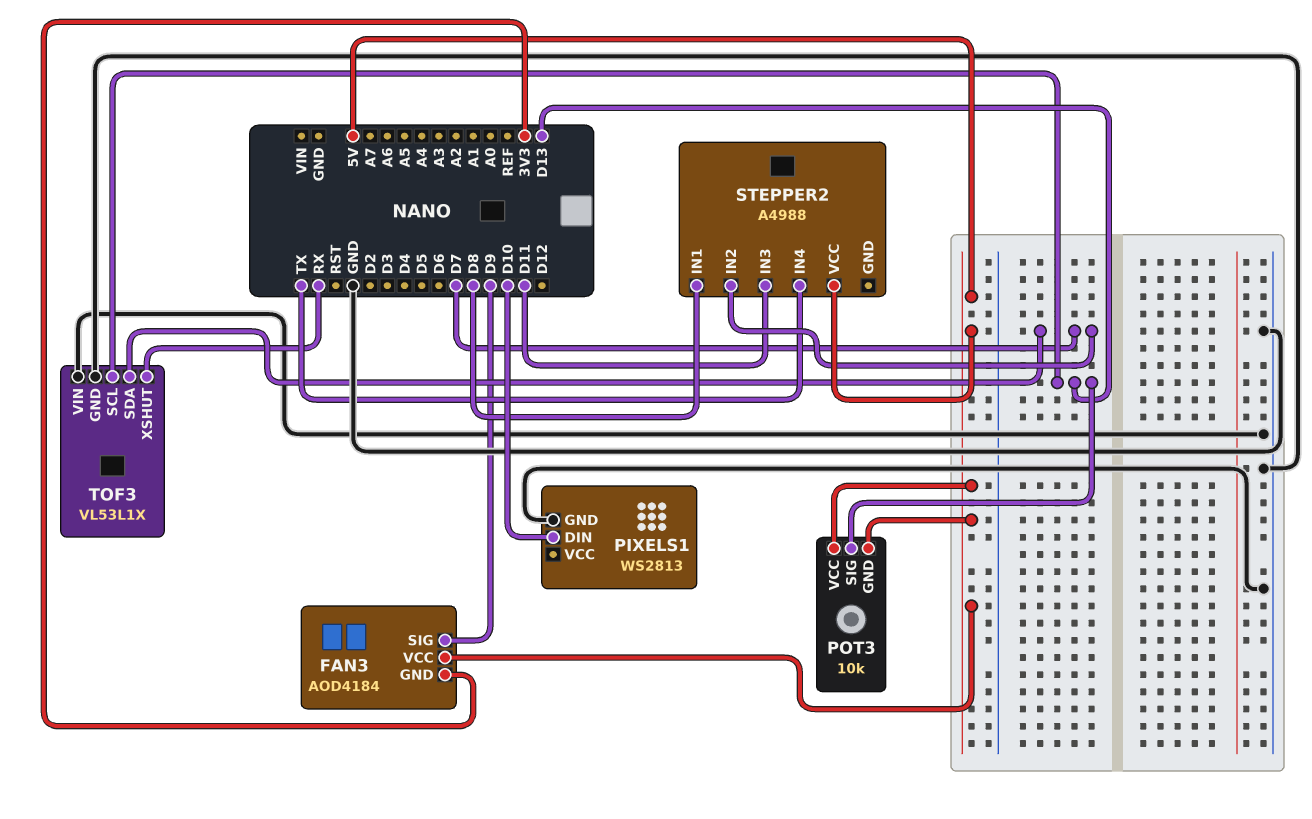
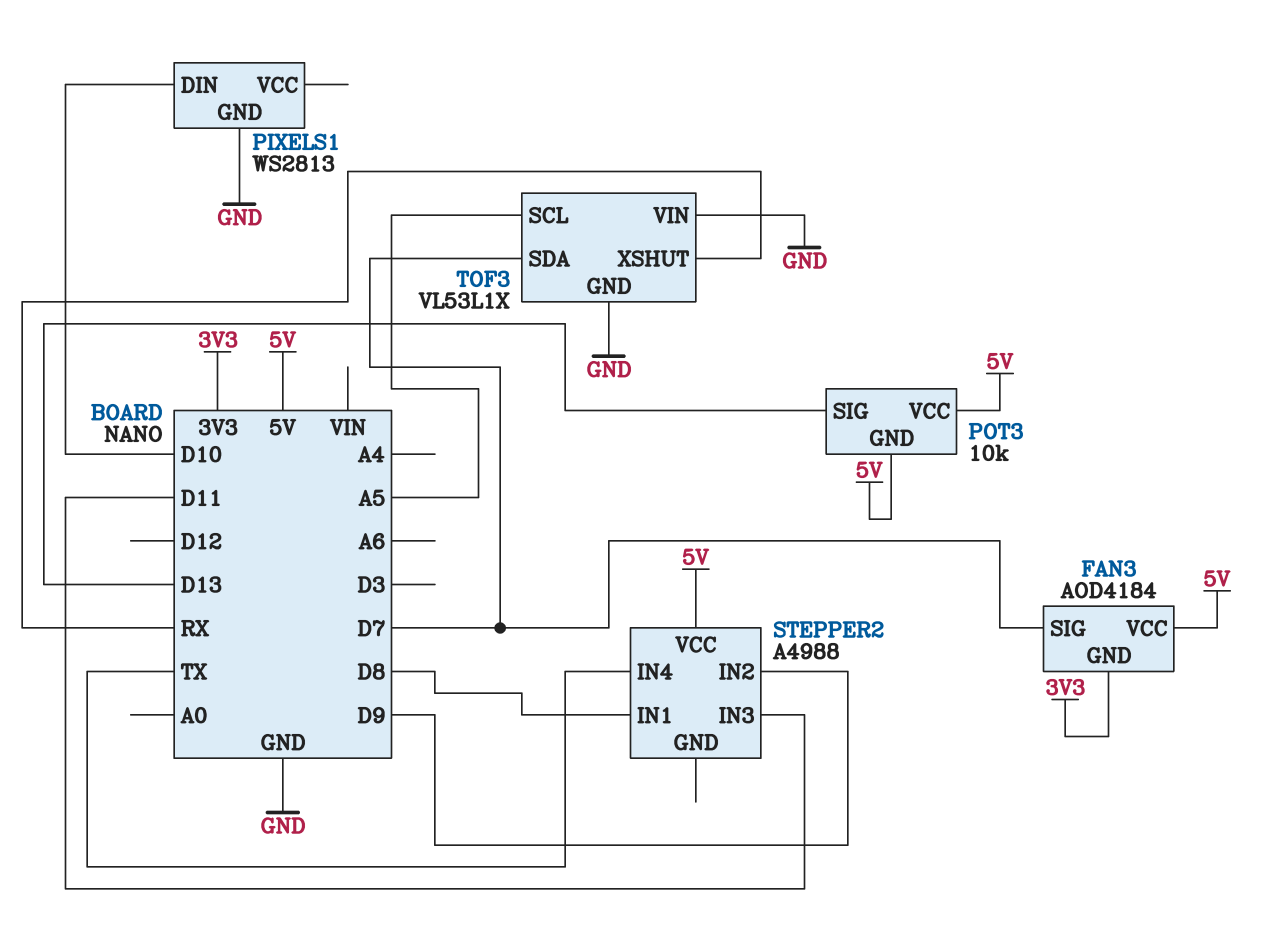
FAN3 pin SIG: D9 -> D7
STEPPER2 pin IN2: D7 -> D9
TOF3 pin SCL: D13 -> A5

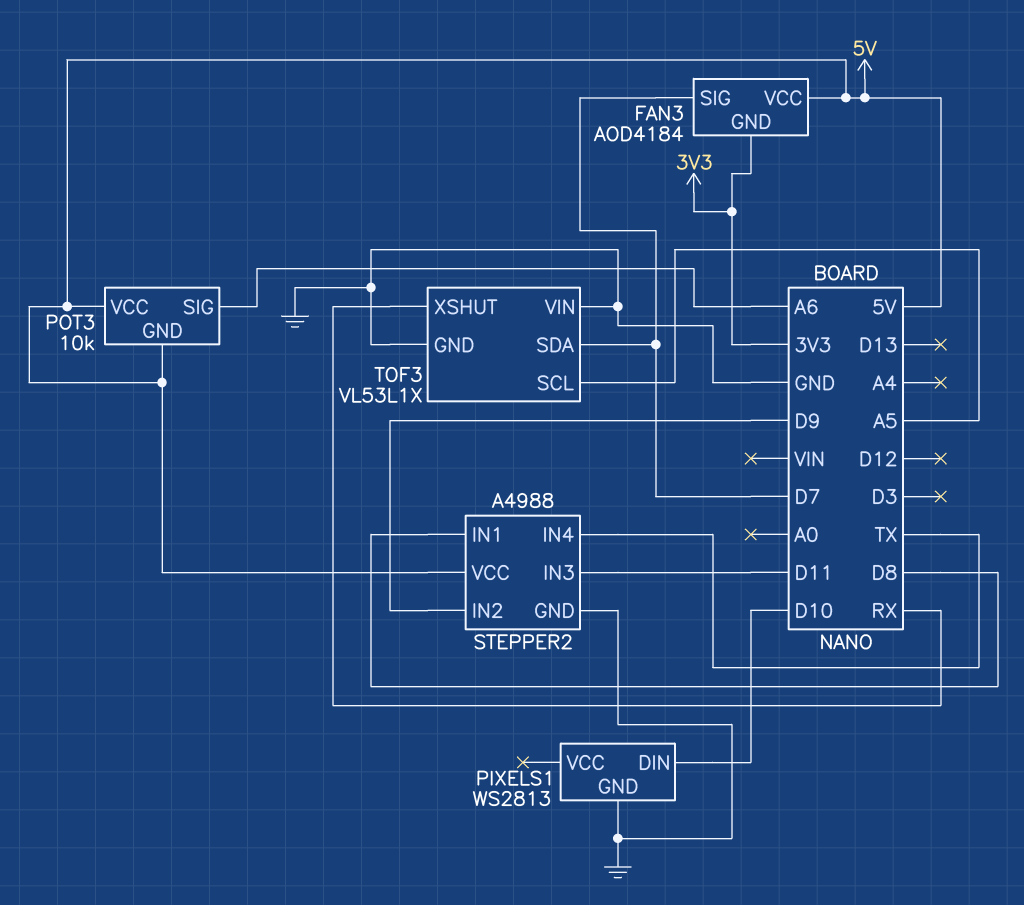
POT3 pin SIG: D13 -> A6
STEPPER2 pin GND: none -> GND

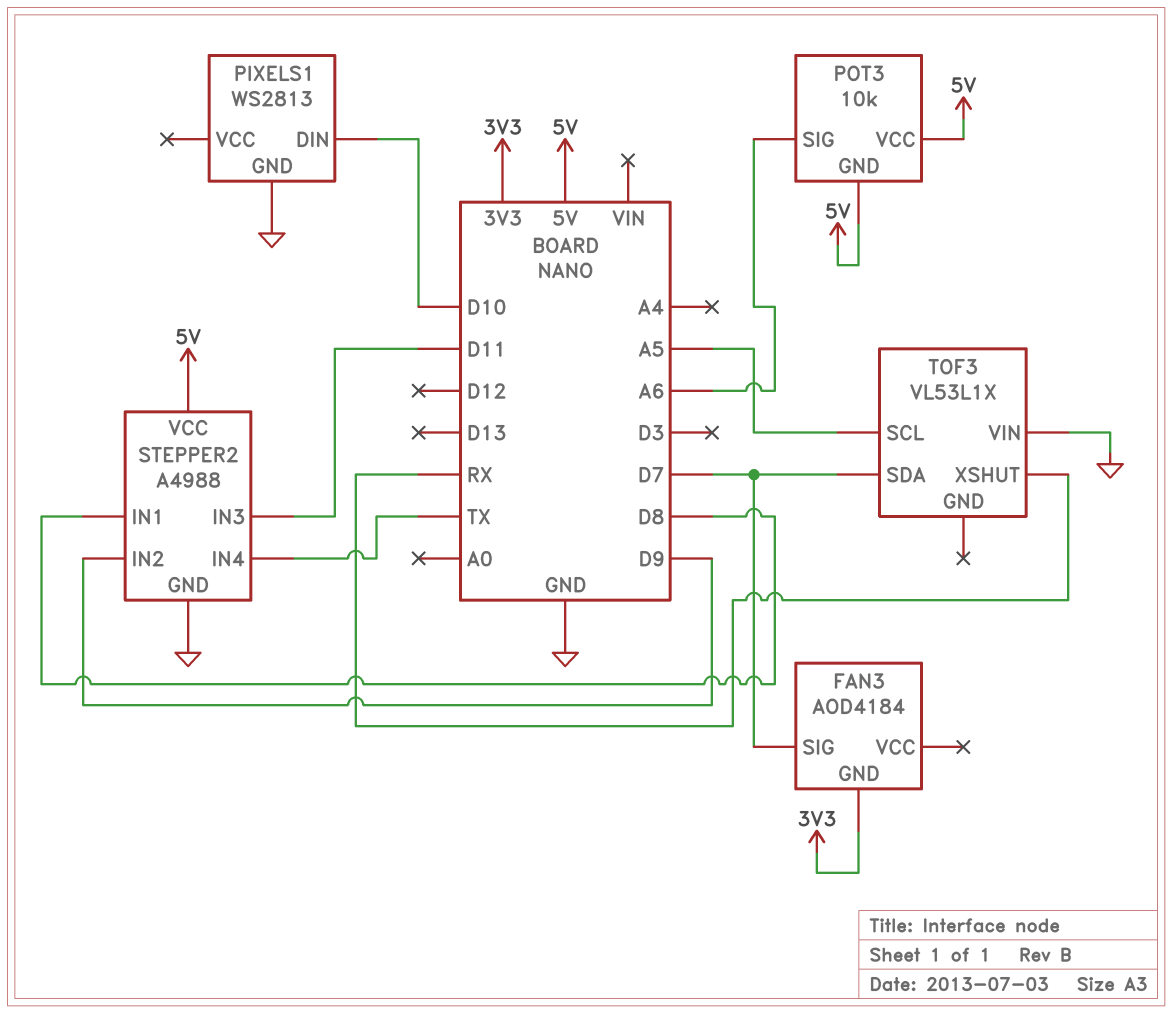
FAN3 pin VCC: 5V -> none
TOF3 pin GND: GND -> none

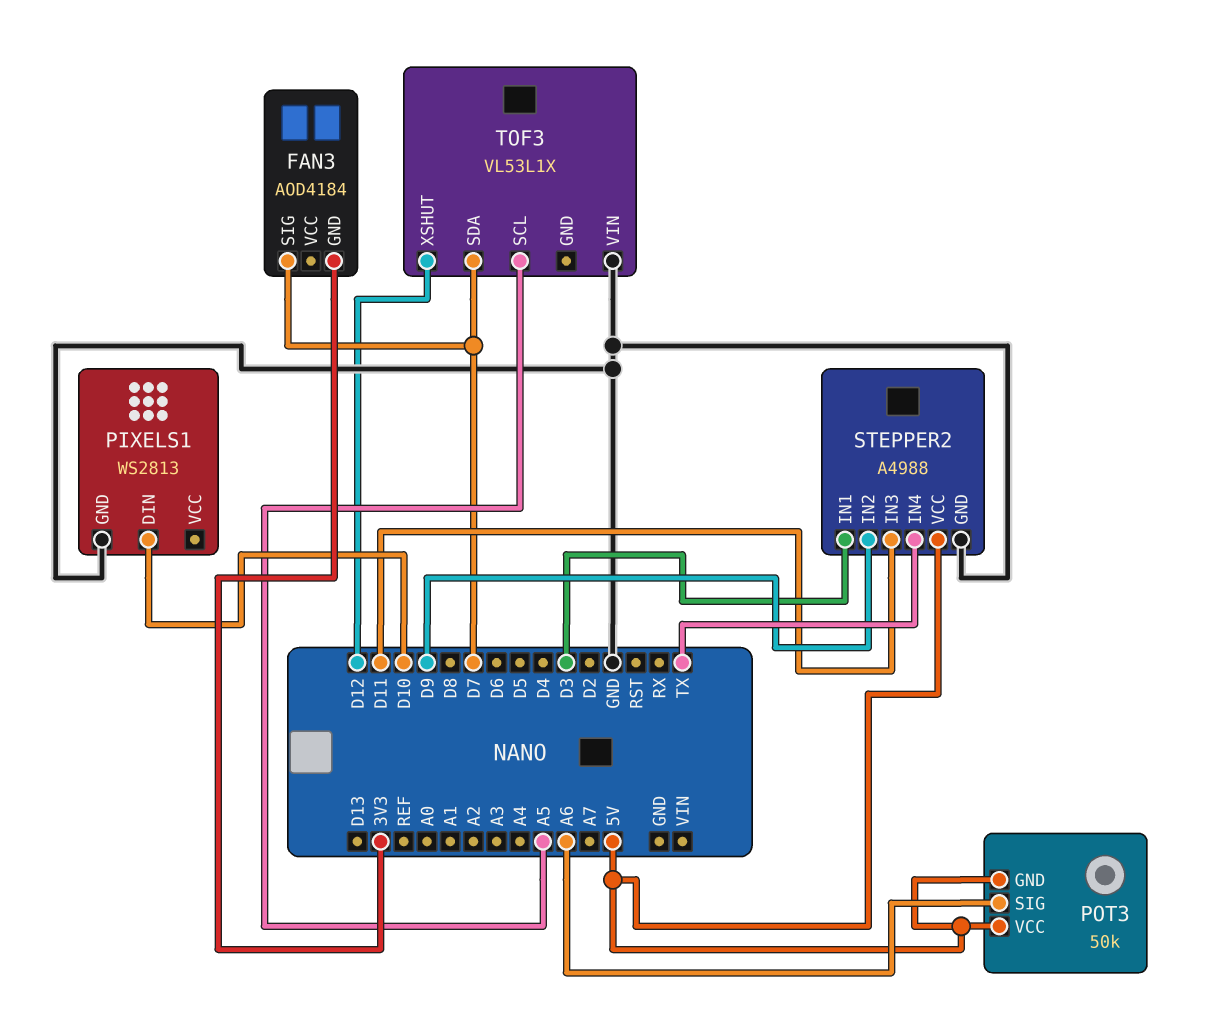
POT3: 10k -> 50k
STEPPER2 pin IN1: D8 -> D3
TOF3 pin XSHUT: RX -> D12

